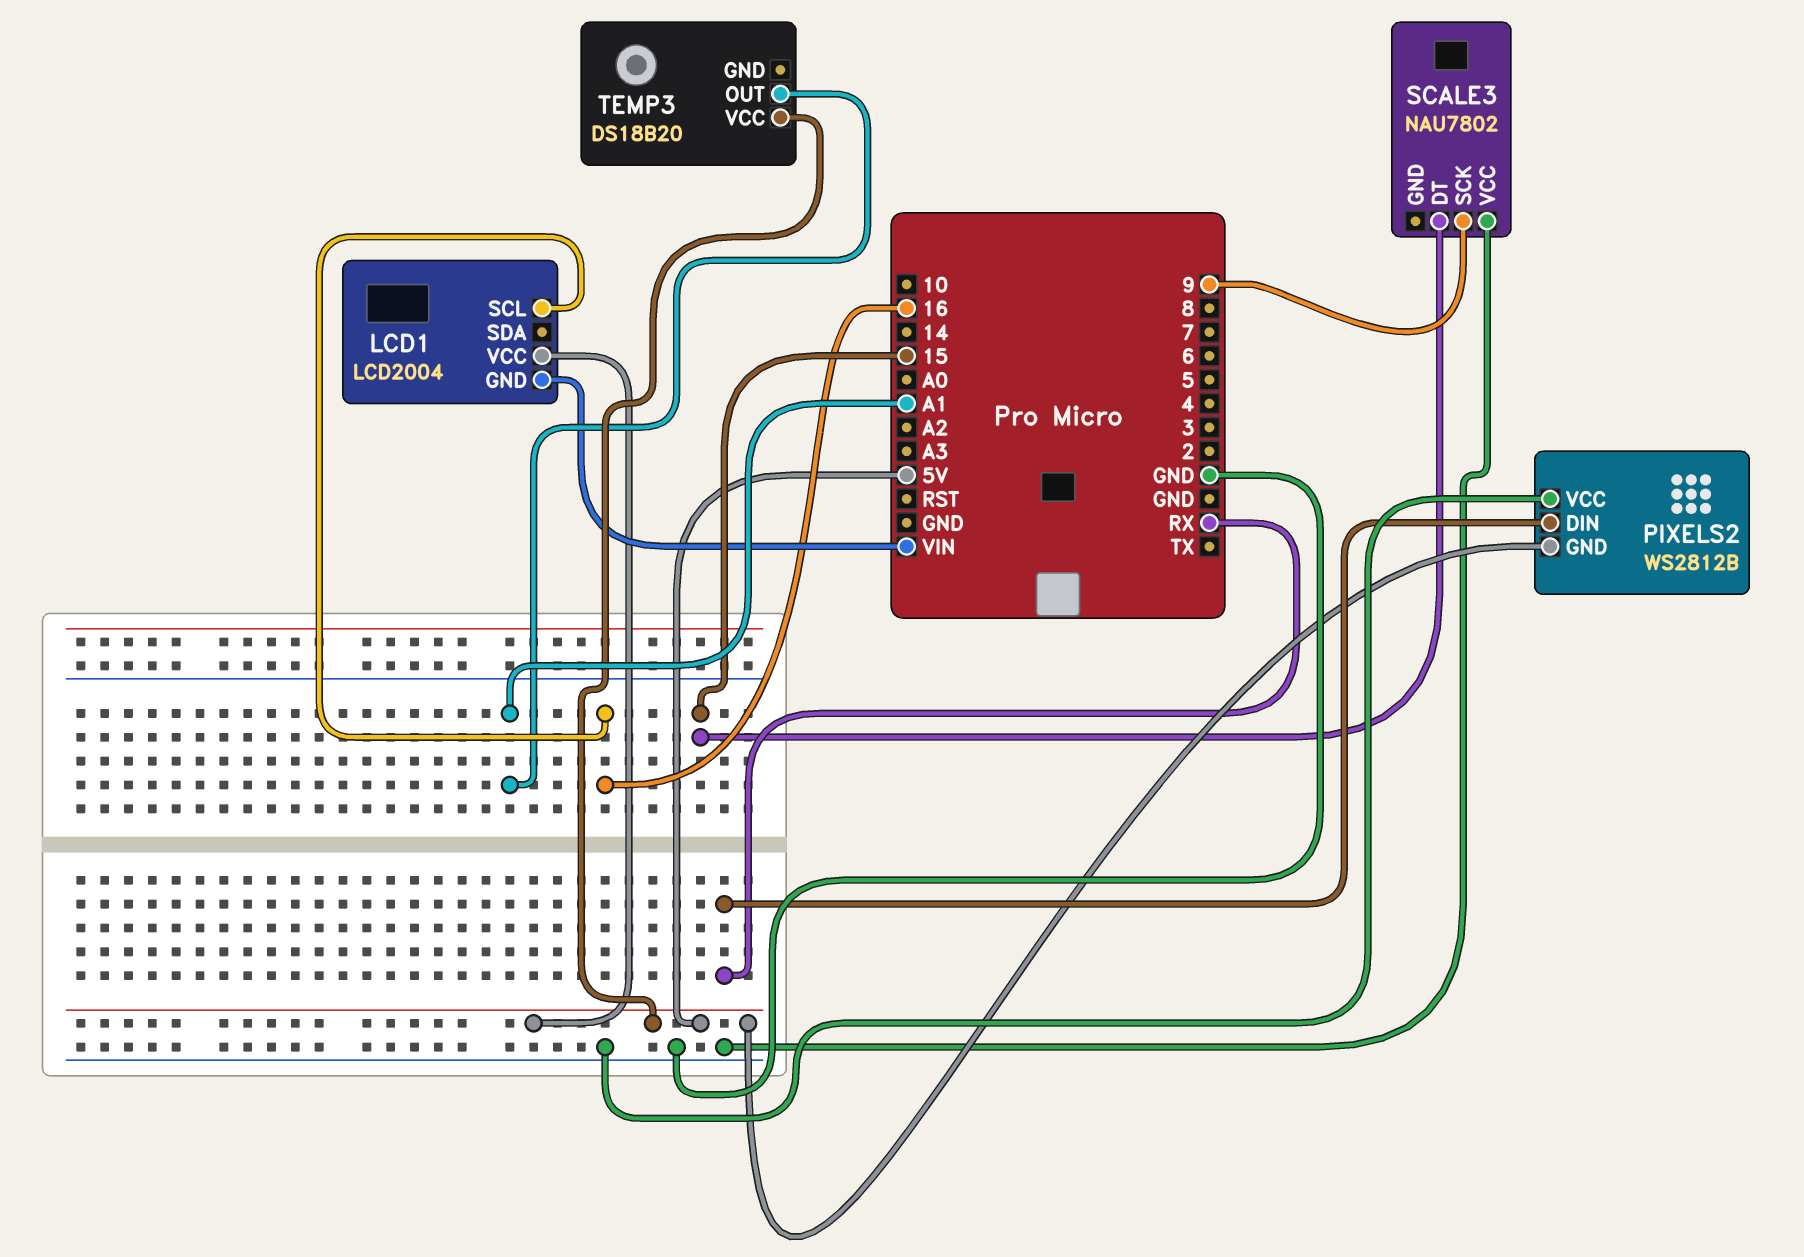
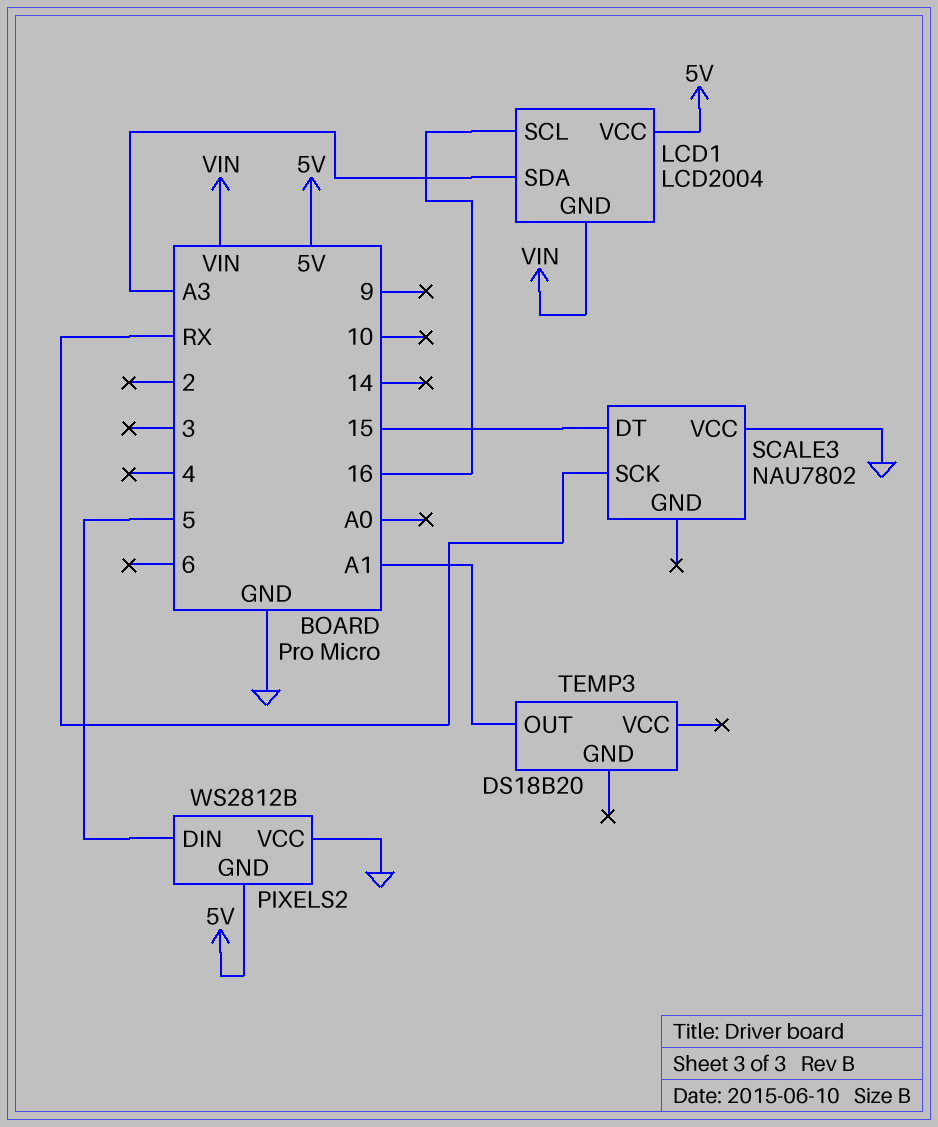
LCD1 pin SDA: none -> A3
PIXELS2 pin DIN: RX -> 5
SCALE3 pin SCK: 9 -> RX
TEMP3 pin VCC: 5V -> none

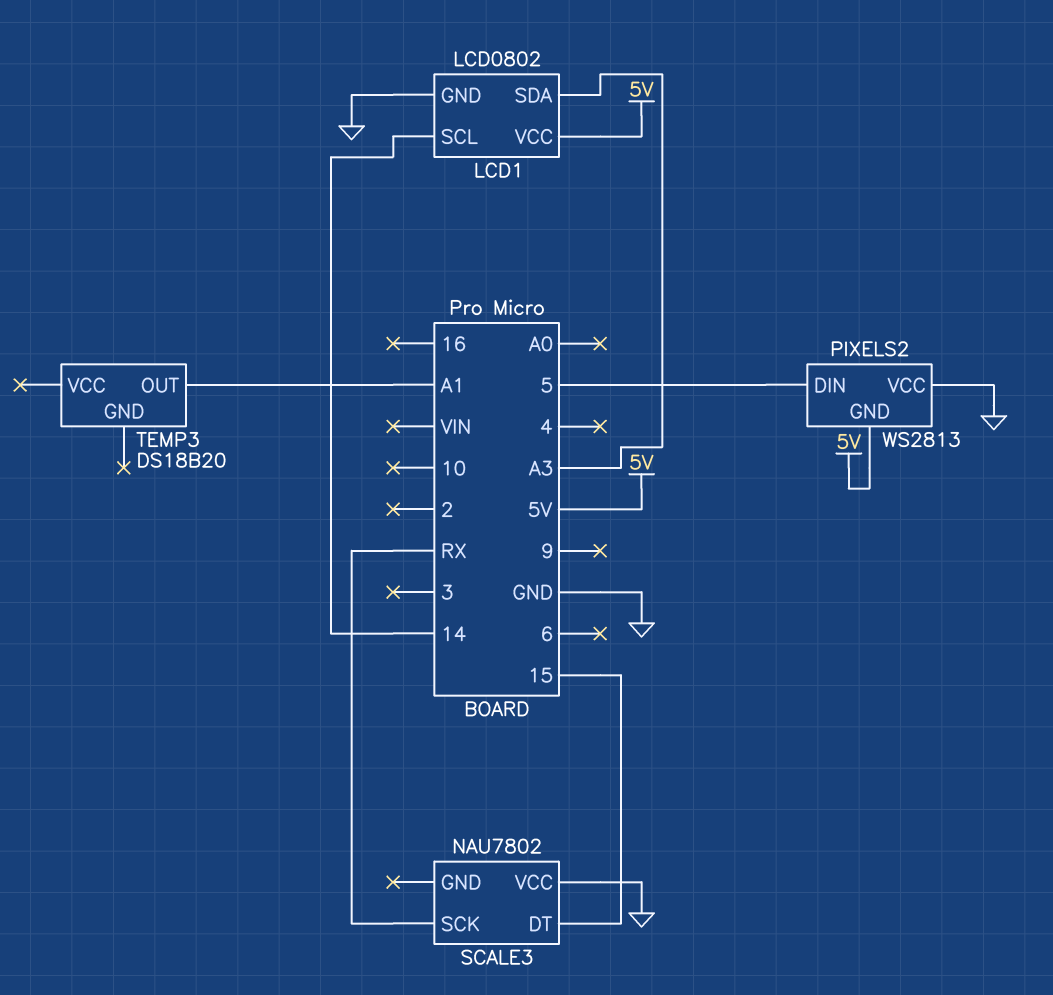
LCD1: LCD2004 -> LCD0802
LCD1 pin GND: VIN -> GND
LCD1 pin SCL: 16 -> 14
PIXELS2: WS2812B -> WS2813

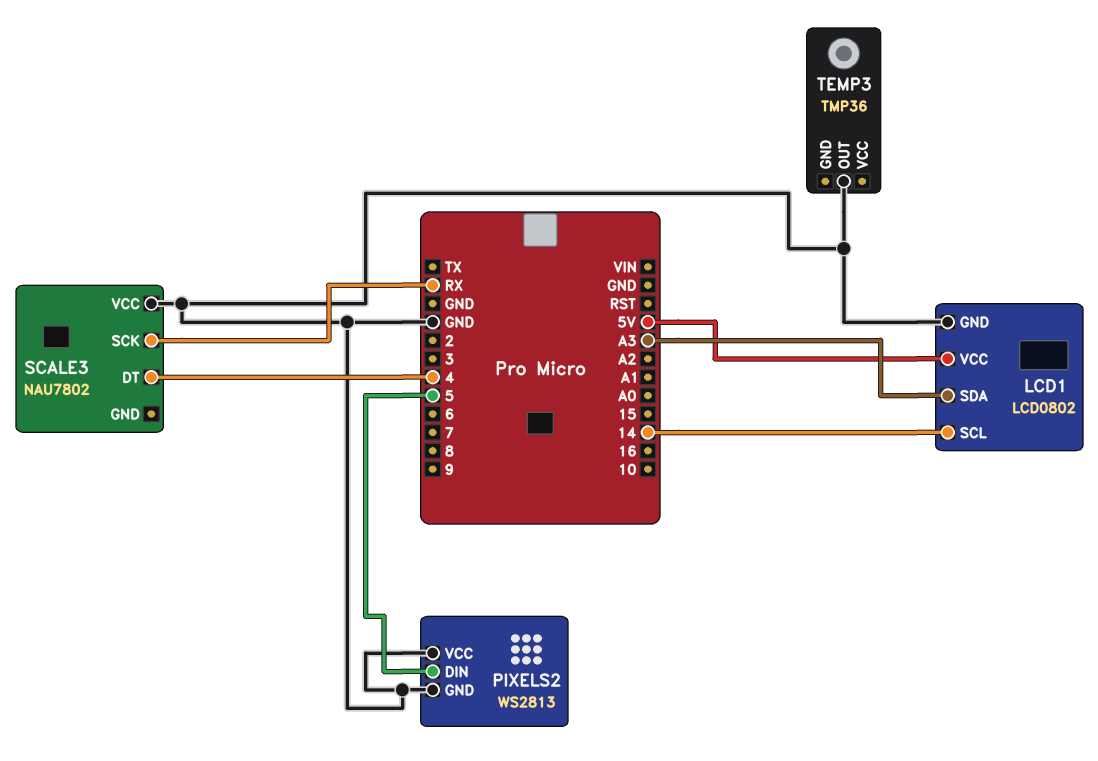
PIXELS2 pin GND: 5V -> GND
SCALE3 pin DT: 15 -> 4
TEMP3: DS18B20 -> TMP36
TEMP3 pin OUT: A1 -> GND

